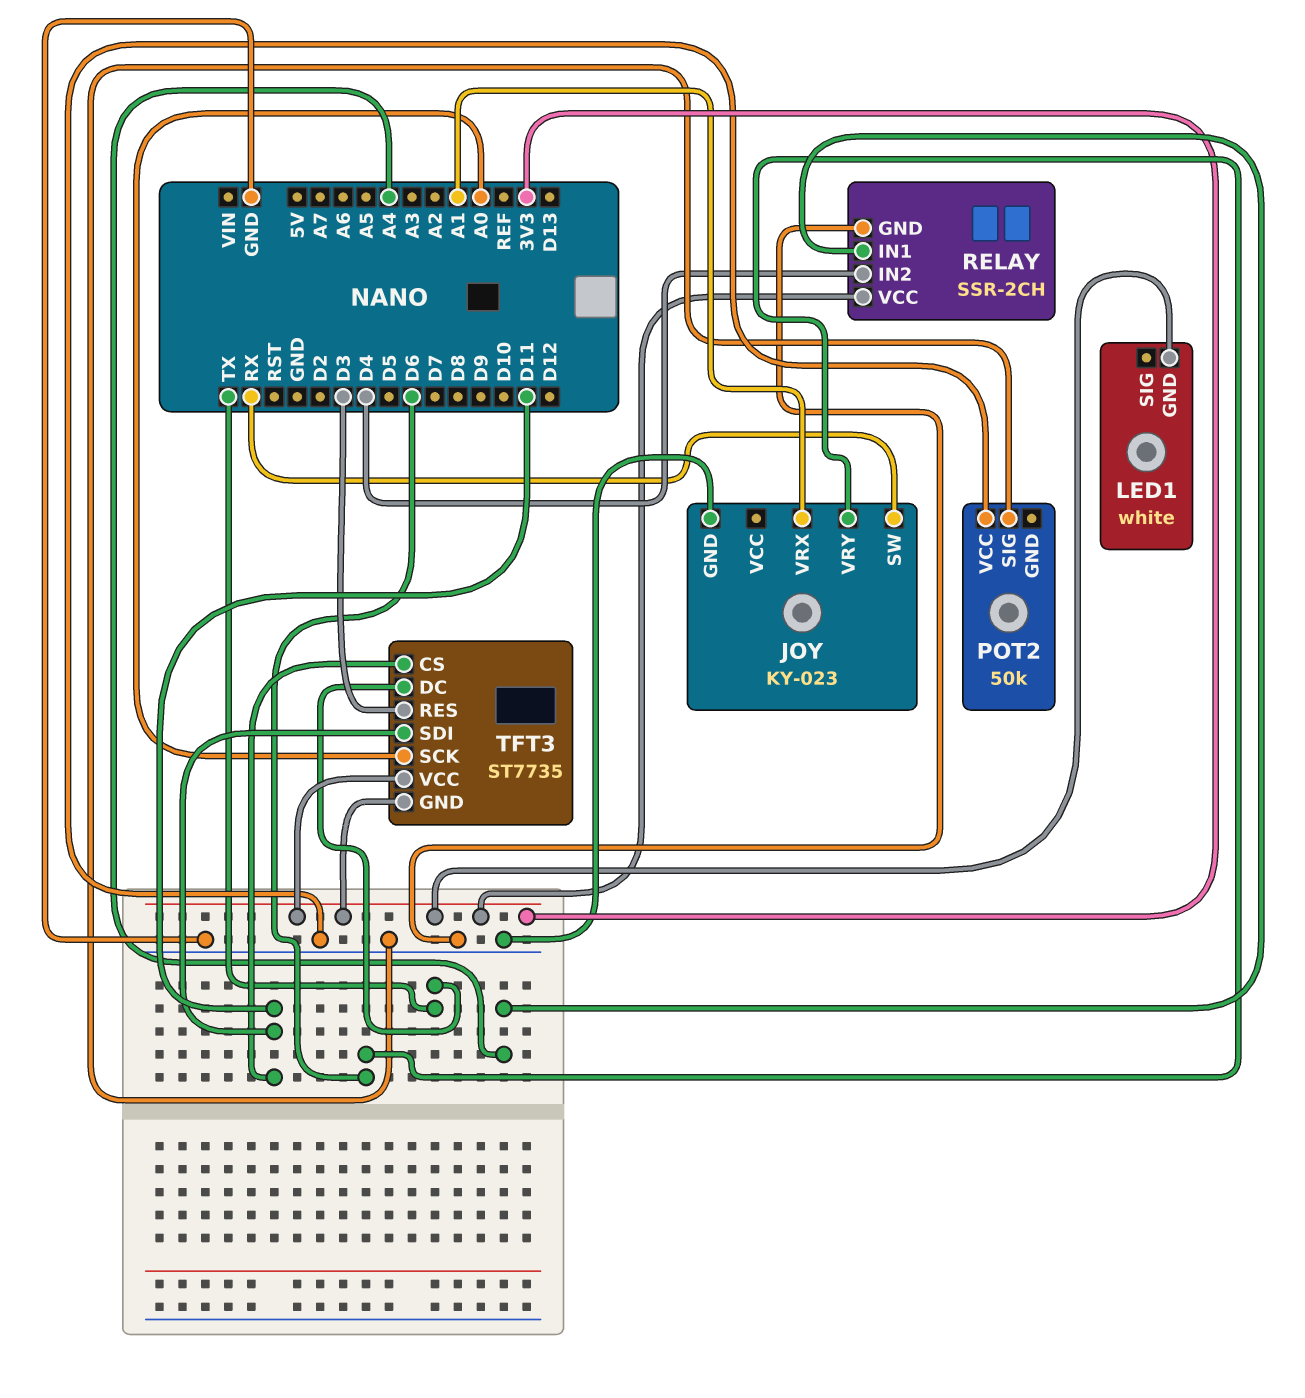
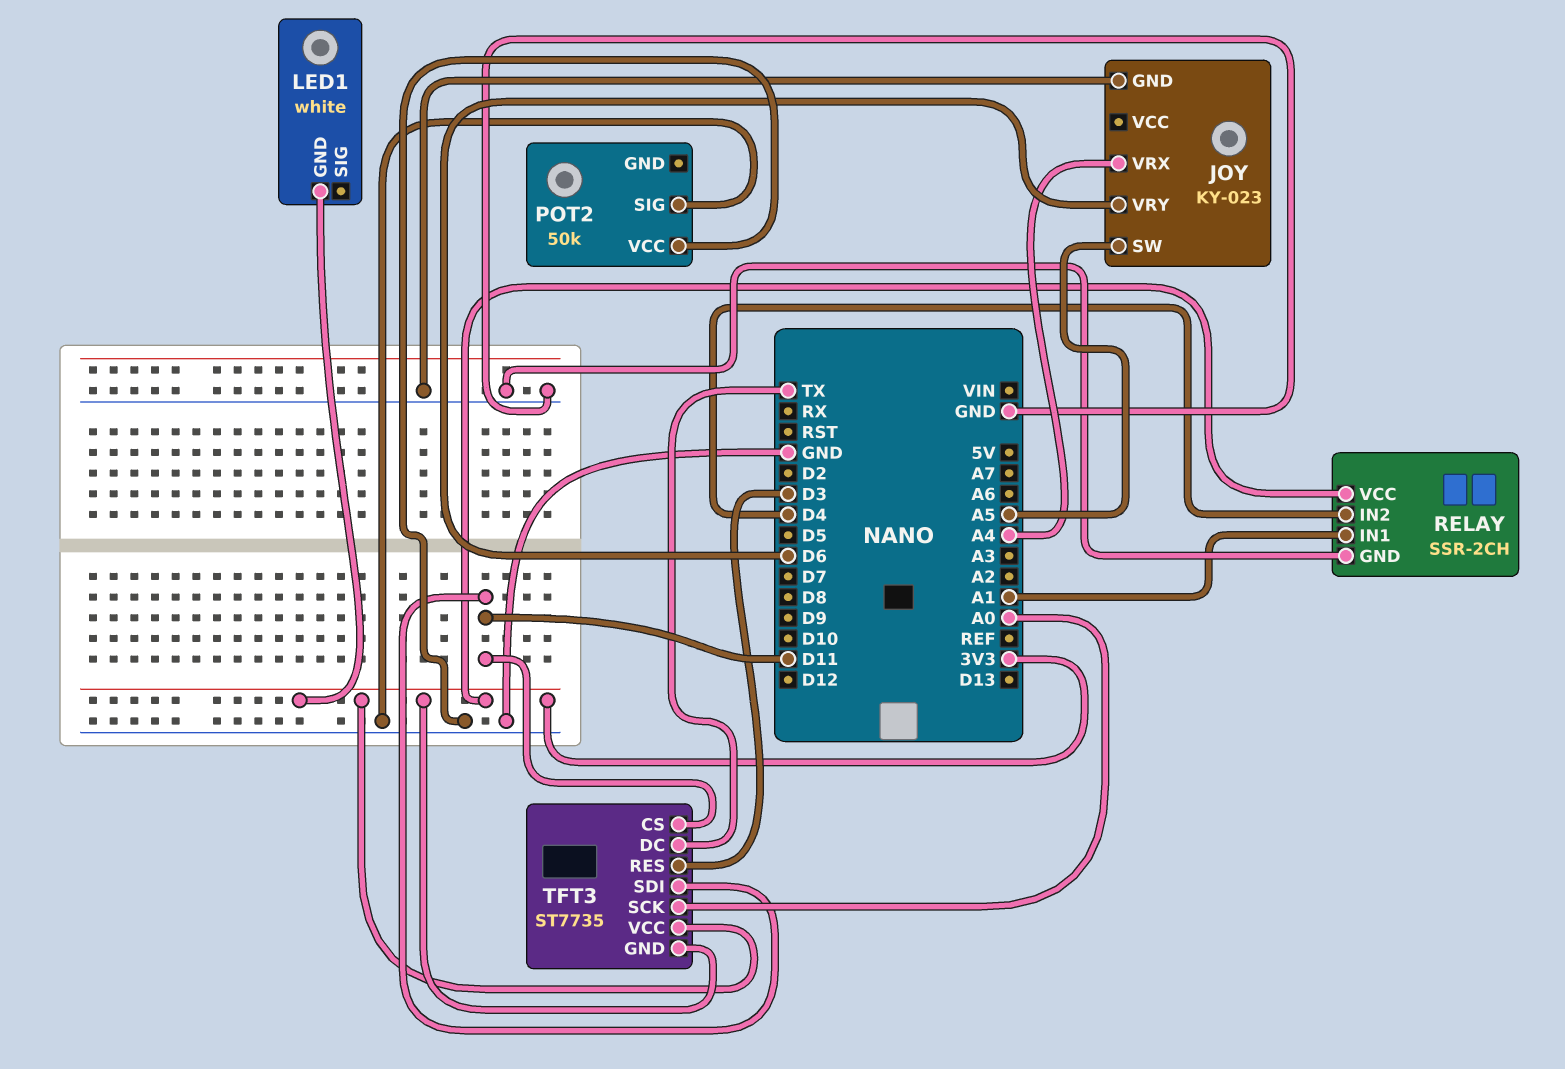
JOY pin SW: RX -> A5
JOY pin VRX: A1 -> A4
RELAY pin IN1: A4 -> A1

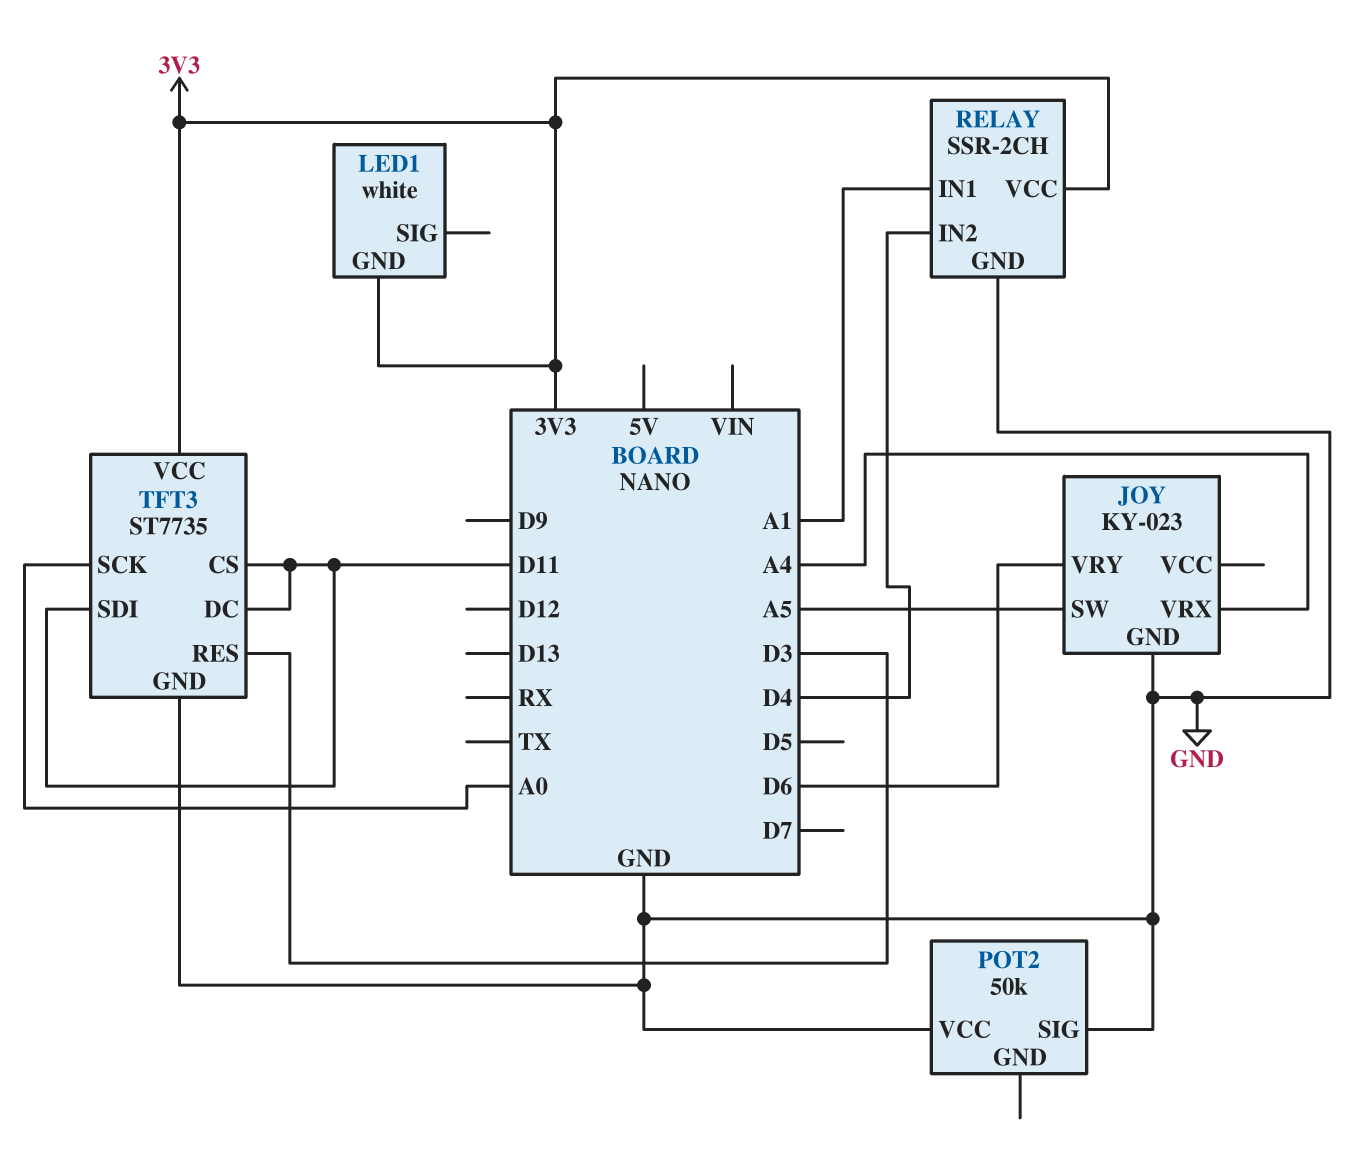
TFT3 pin DC: TX -> D11
TFT3 pin GND: 3V3 -> GND

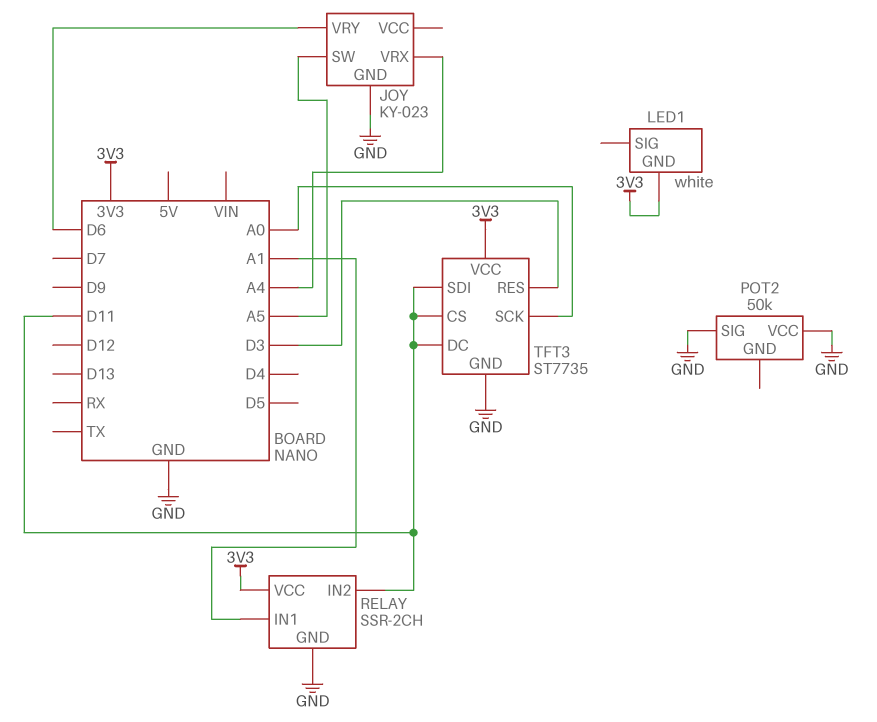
RELAY pin IN2: D4 -> D11

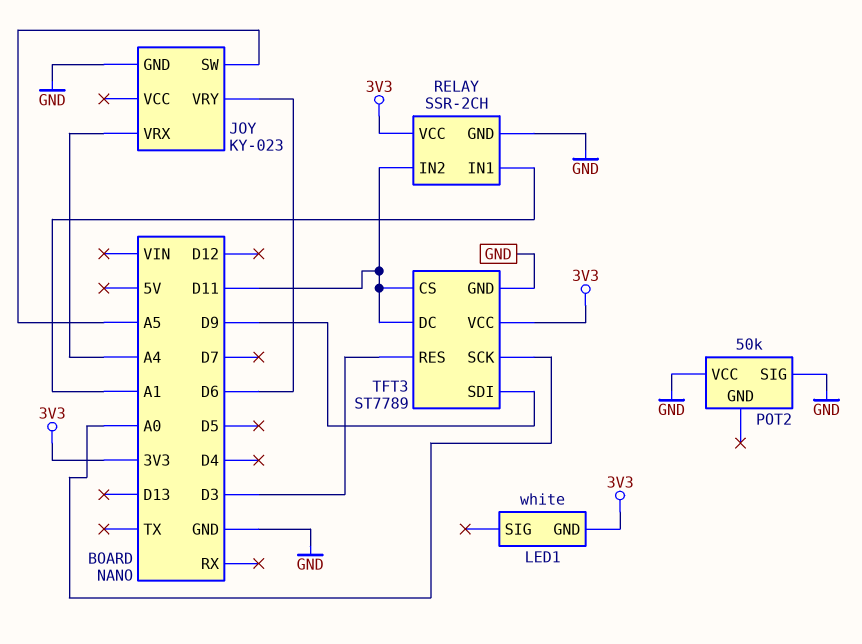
TFT3: ST7735 -> ST7789
TFT3 pin SDI: D11 -> D9

